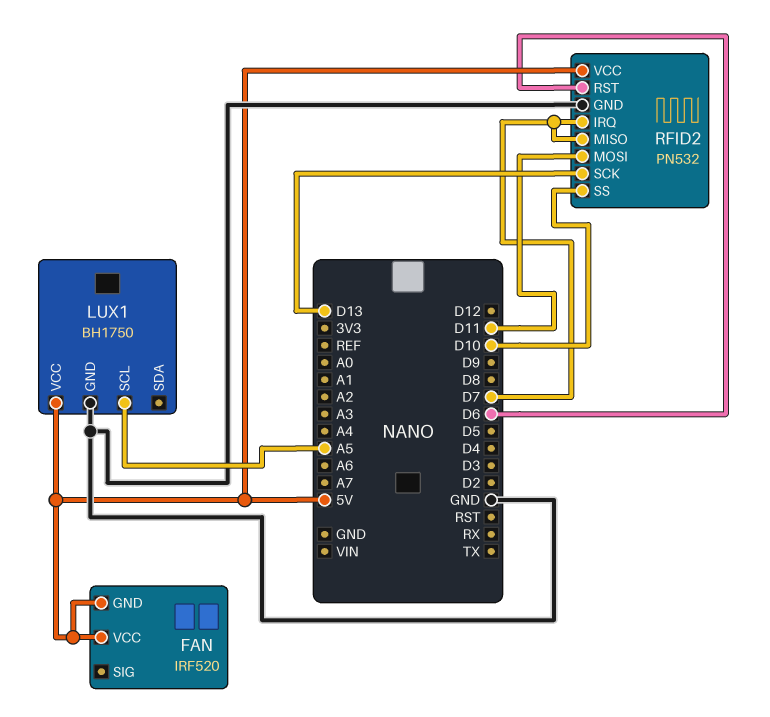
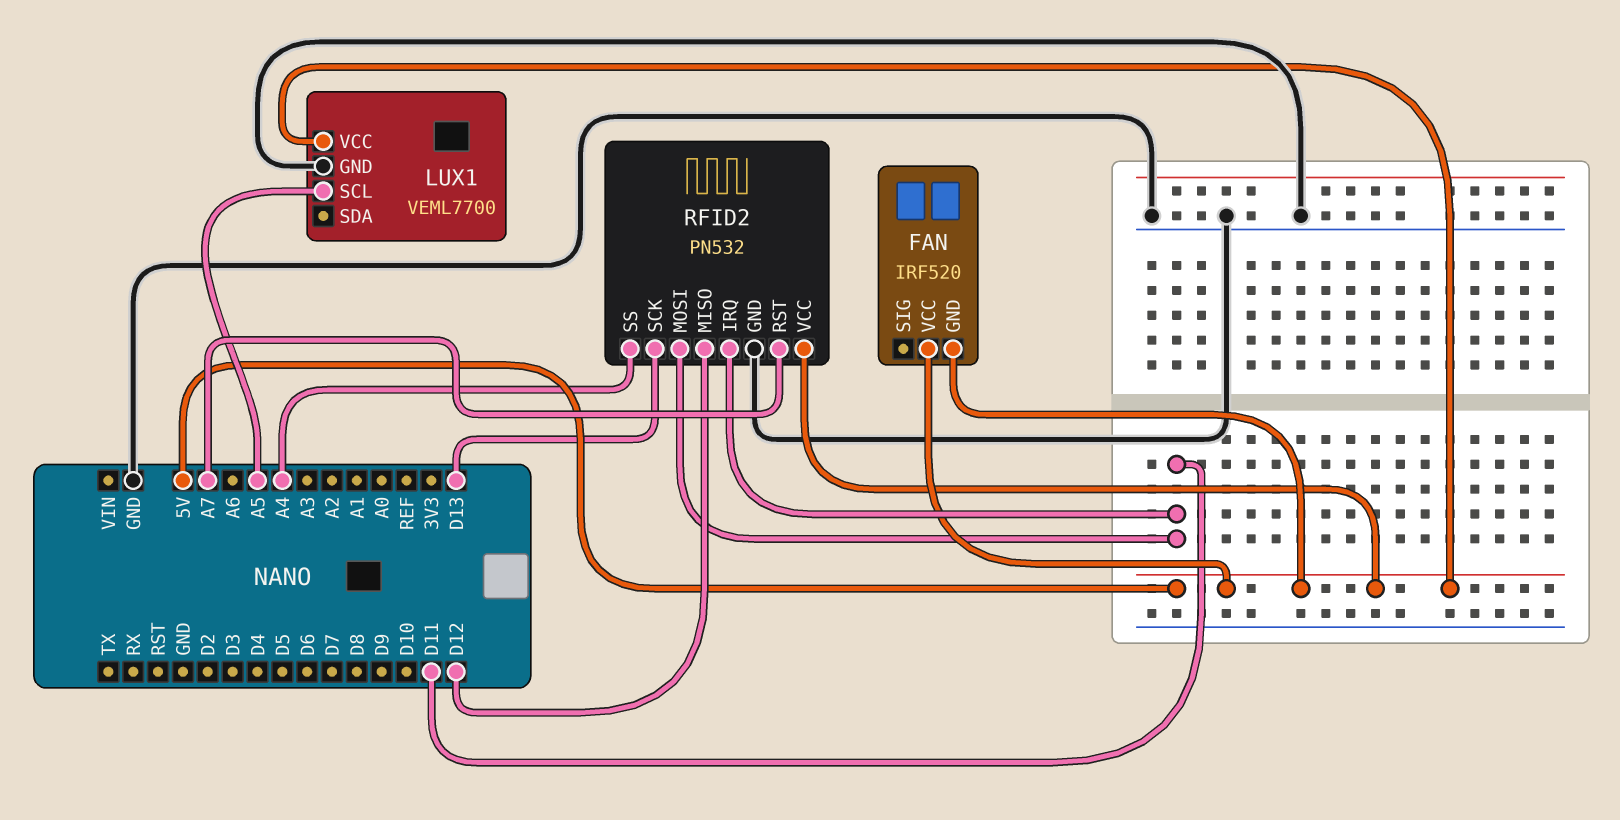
LUX1: BH1750 -> VEML7700
RFID2 pin IRQ: D7 -> D11
RFID2 pin MISO: D7 -> D12
RFID2 pin RST: D6 -> A7
RFID2 pin SS: D10 -> A4

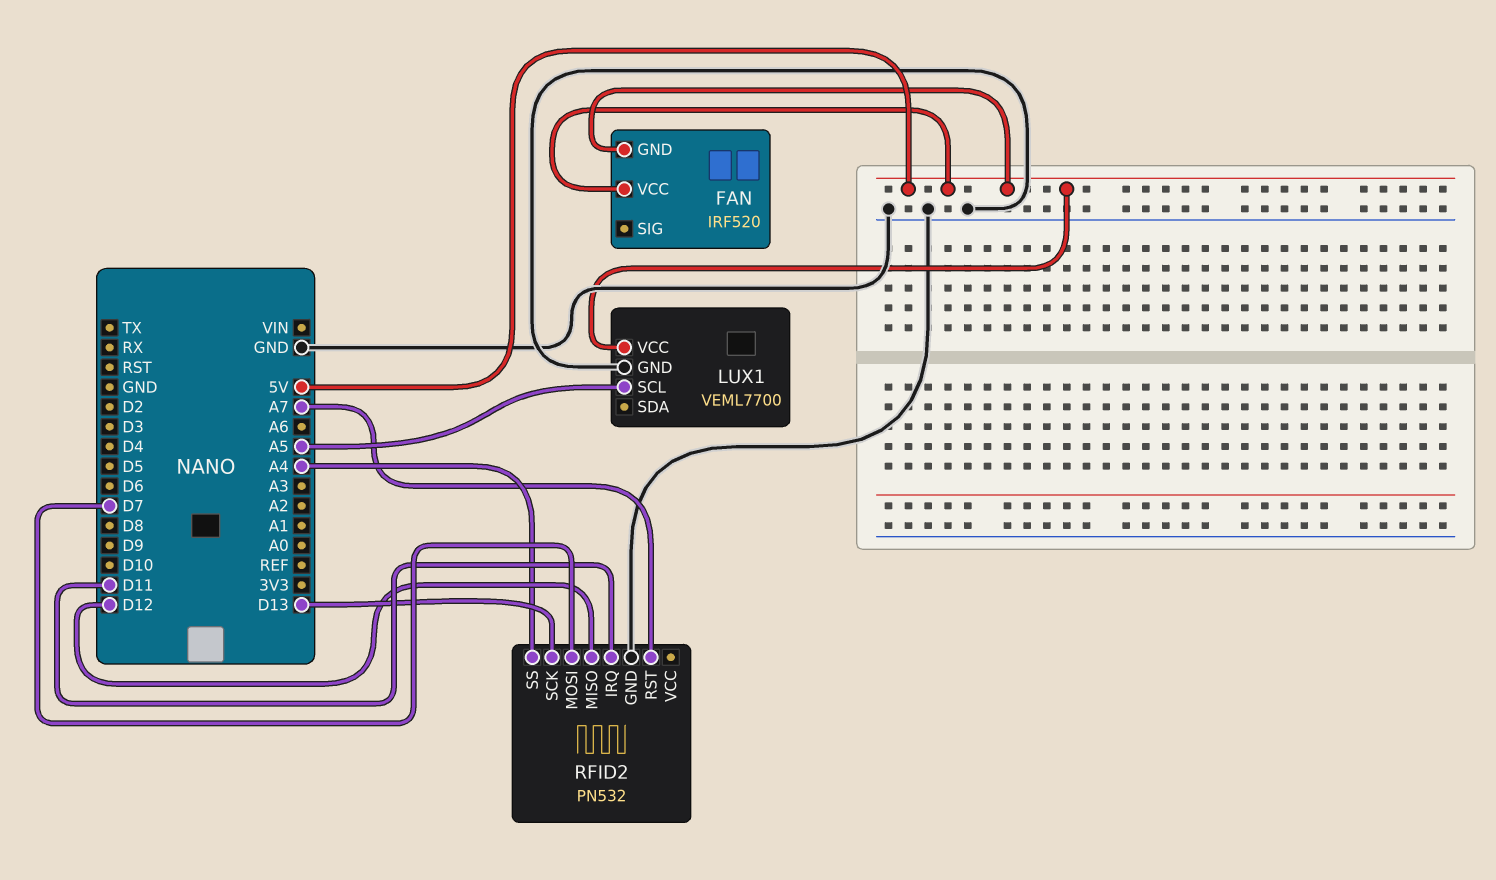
RFID2 pin MOSI: D11 -> D7
RFID2 pin VCC: 5V -> none

